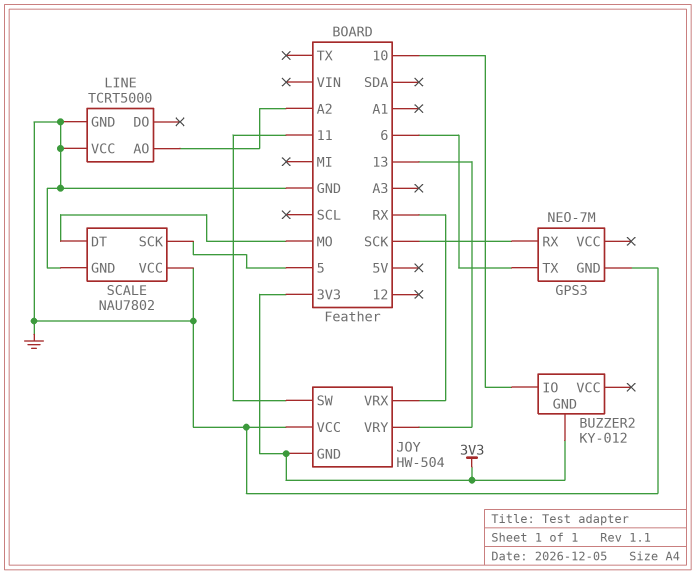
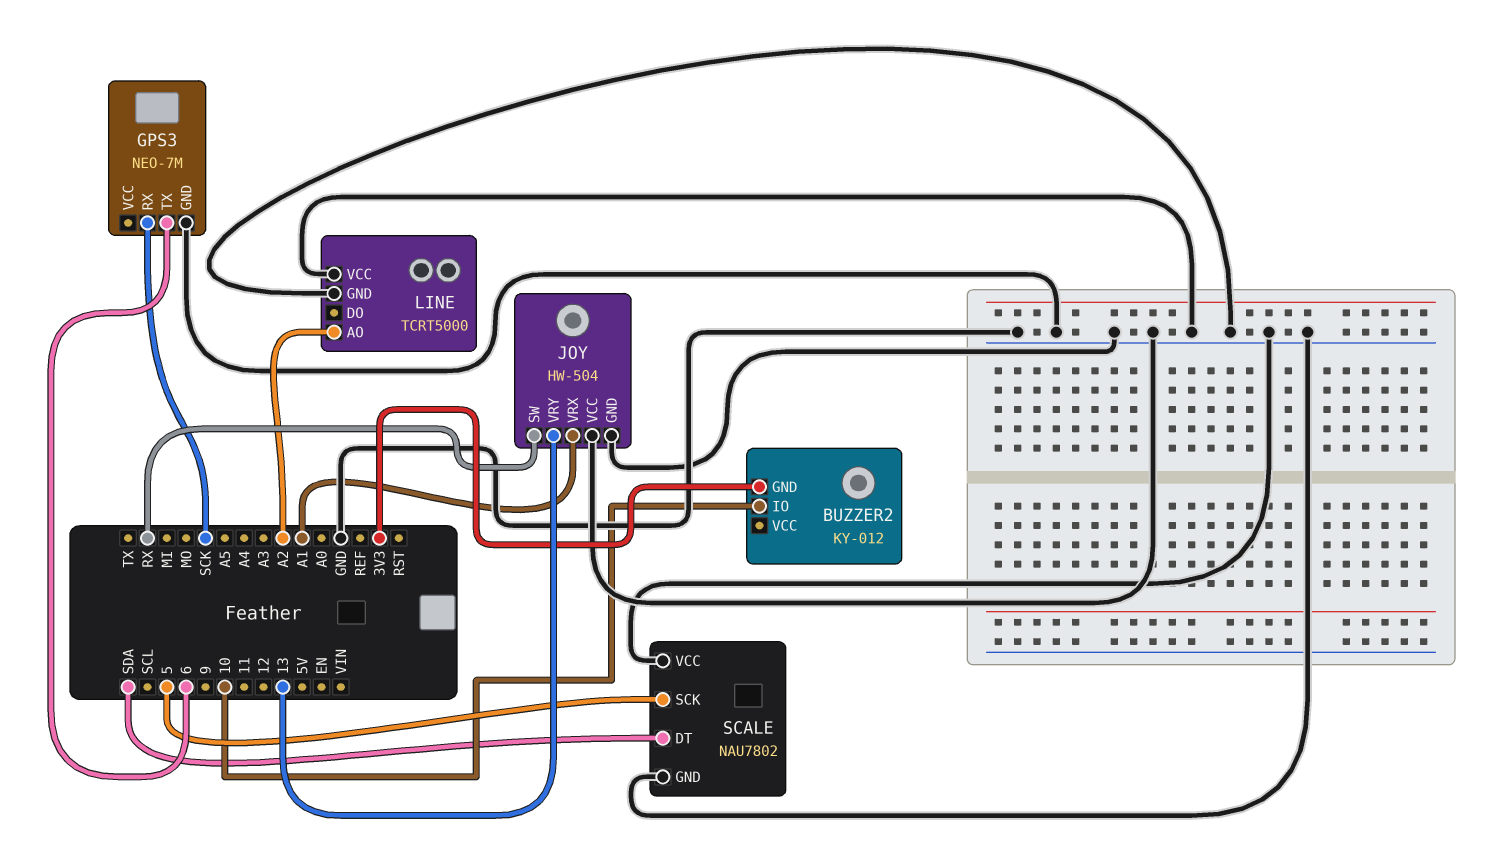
JOY pin GND: 3V3 -> GND
JOY pin SW: 11 -> RX
JOY pin VRX: RX -> A1
SCALE pin DT: MO -> SDA

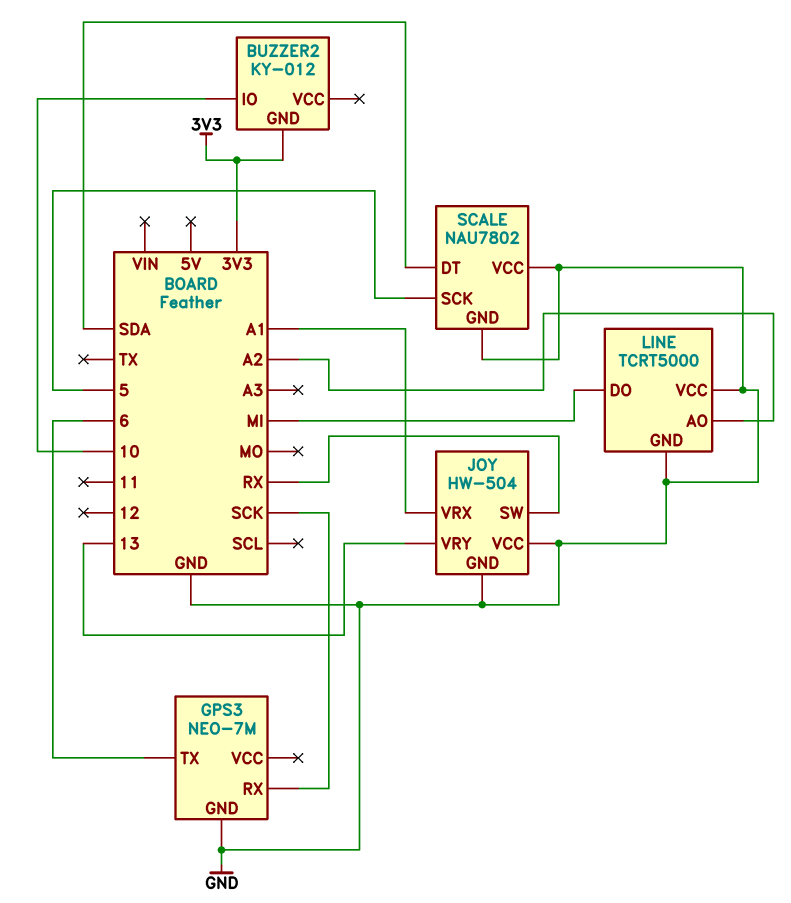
LINE pin DO: none -> MI

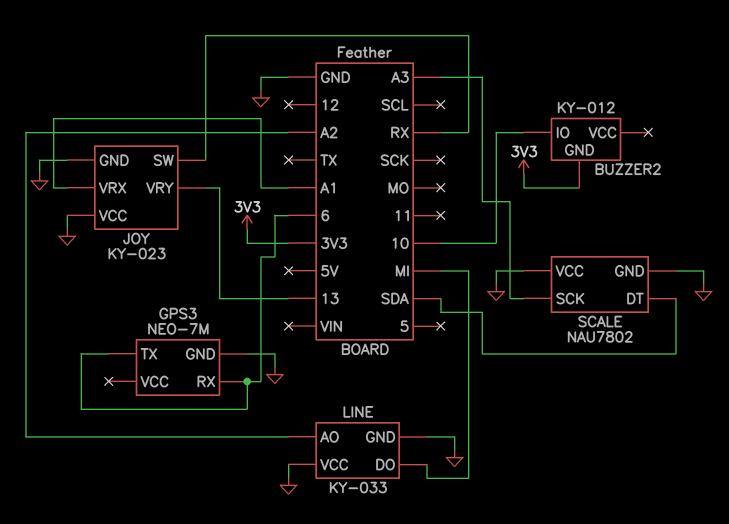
GPS3 pin RX: SCK -> 6
JOY: HW-504 -> KY-023
LINE: TCRT5000 -> KY-033
SCALE pin SCK: 5 -> A3

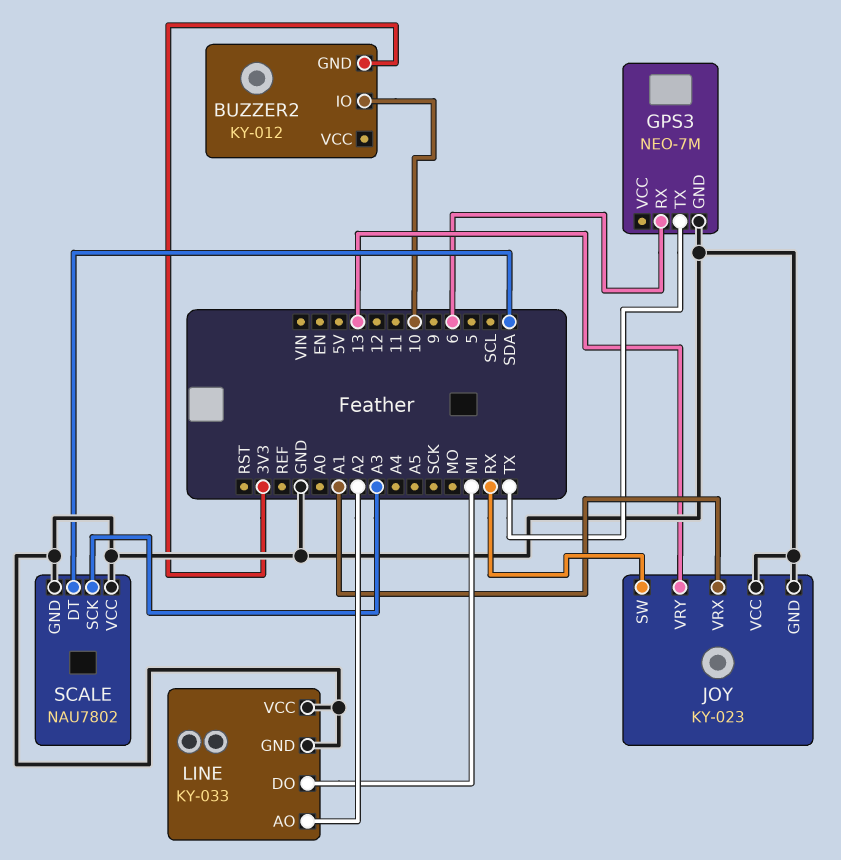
GPS3 pin TX: 6 -> TX

